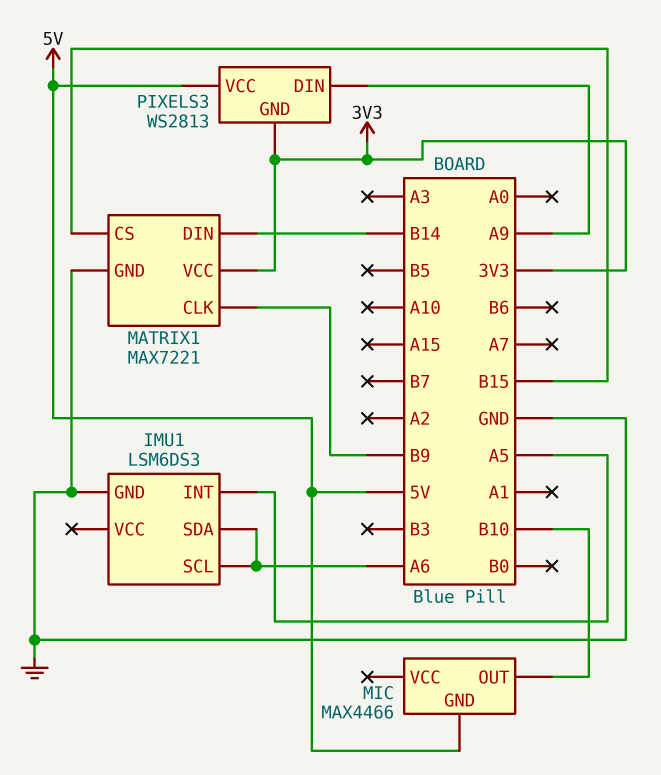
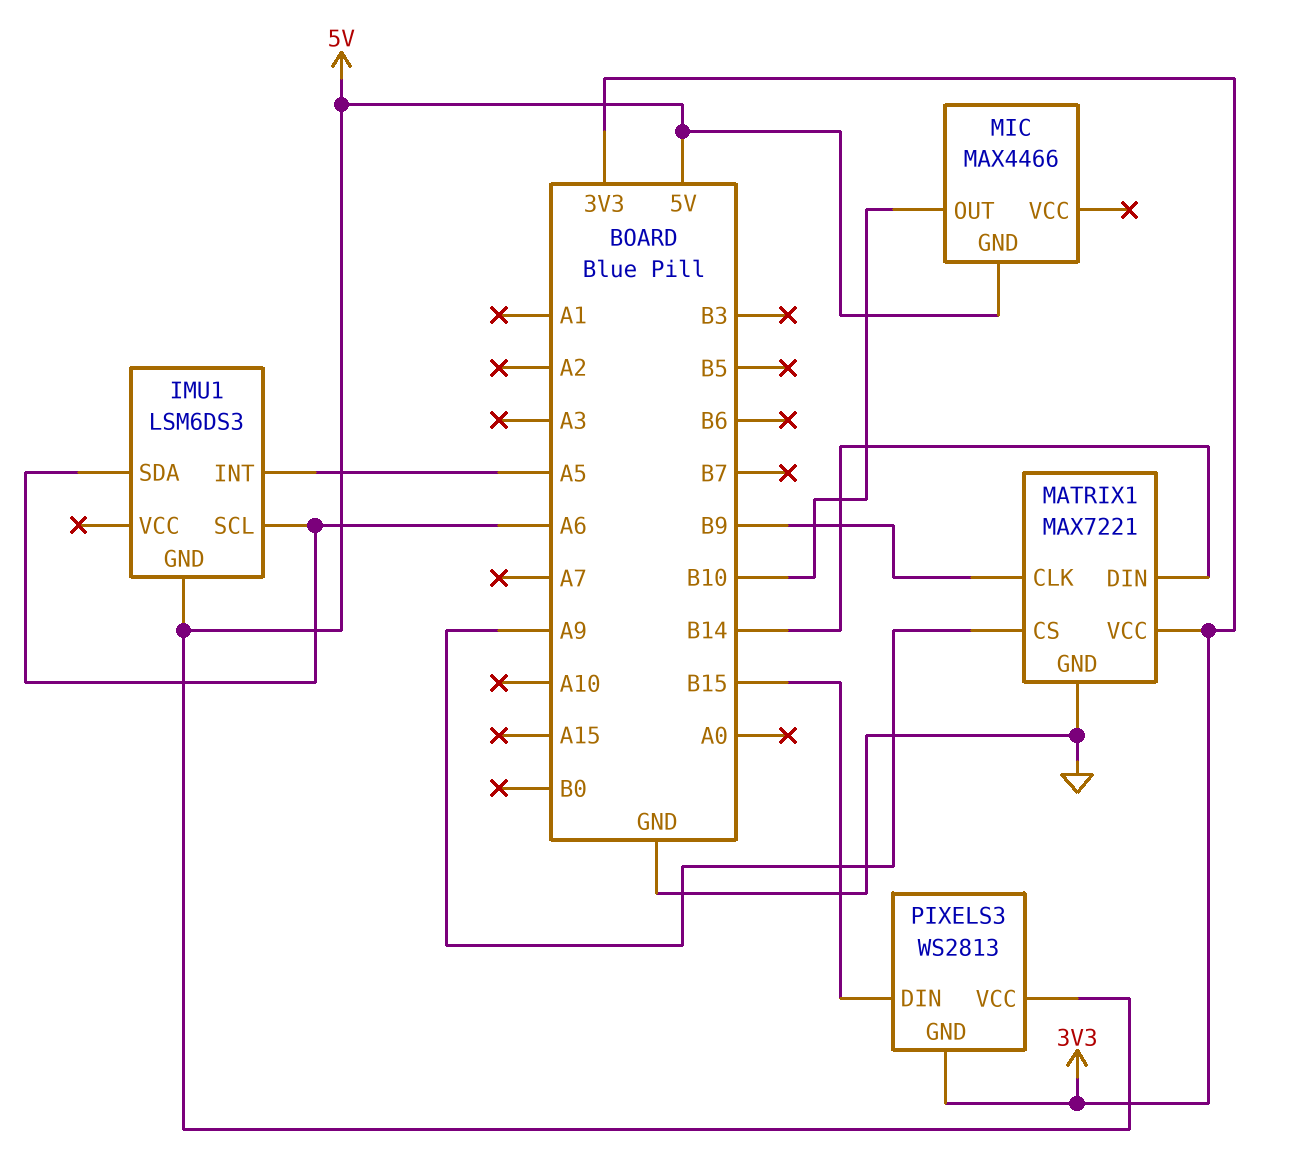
IMU1 pin GND: GND -> 5V
MATRIX1 pin CS: B15 -> A9
PIXELS3 pin DIN: A9 -> B15

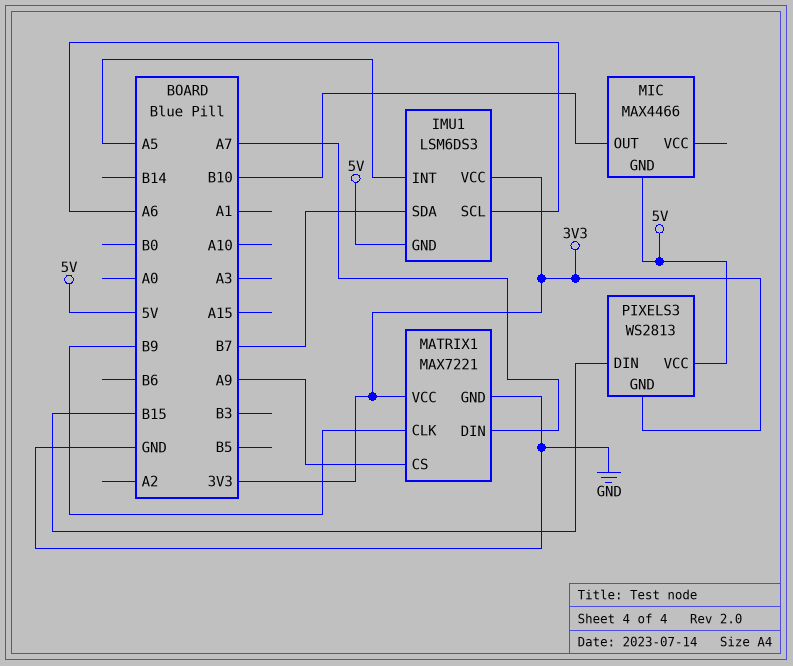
IMU1 pin SDA: A6 -> B7
IMU1 pin VCC: none -> 3V3
MATRIX1 pin DIN: B14 -> A7

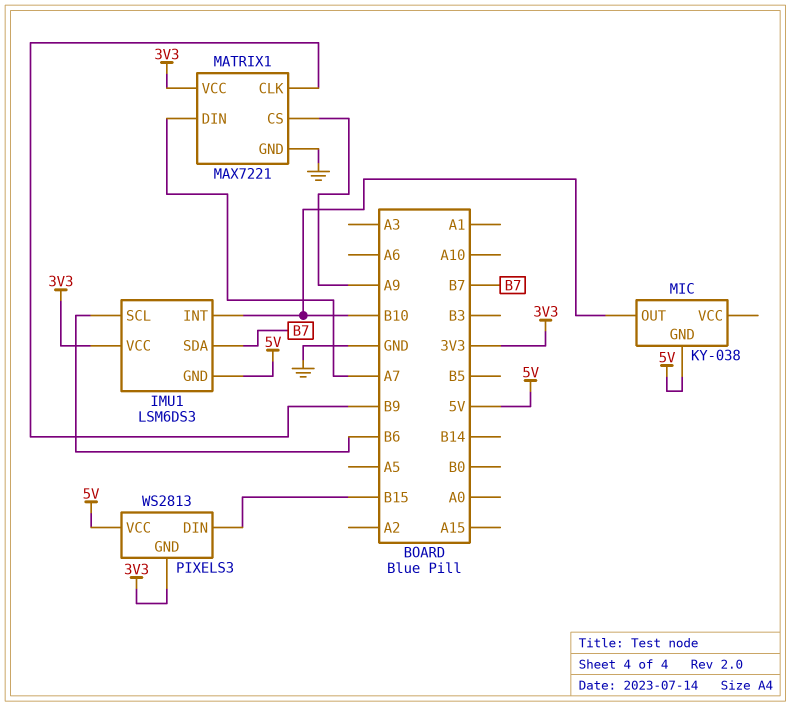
IMU1 pin INT: A5 -> B10
IMU1 pin SCL: A6 -> B6
MIC: MAX4466 -> KY-038

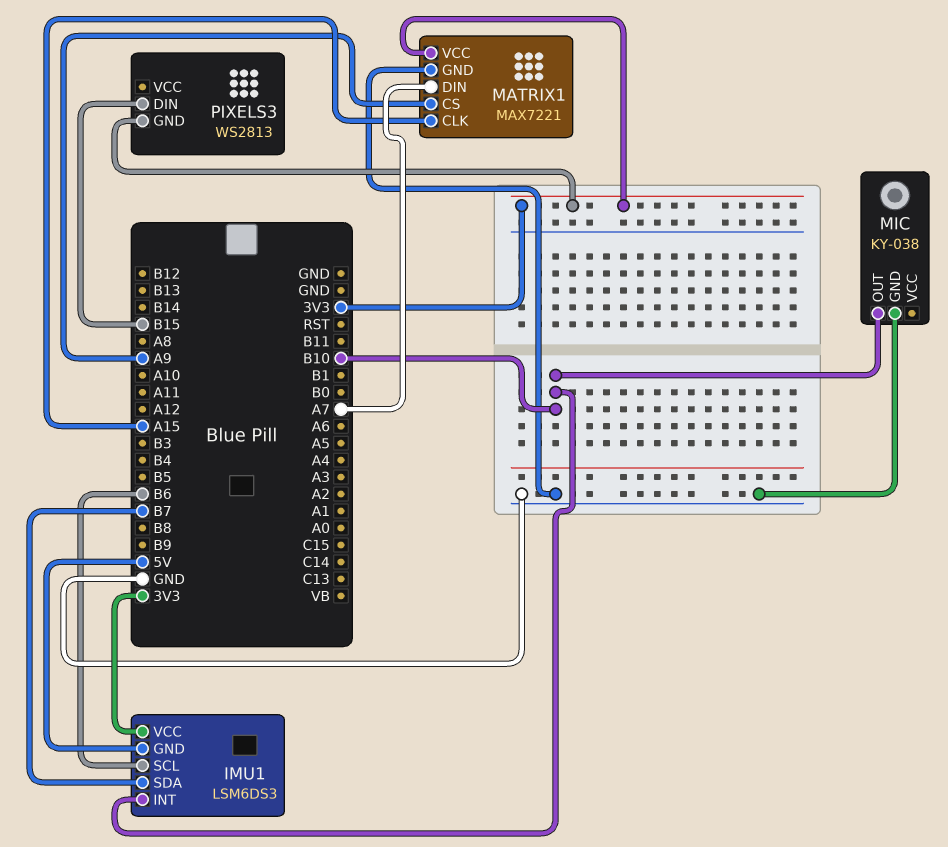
MATRIX1 pin CLK: B9 -> A15
MIC pin GND: 5V -> GND
PIXELS3 pin VCC: 5V -> none

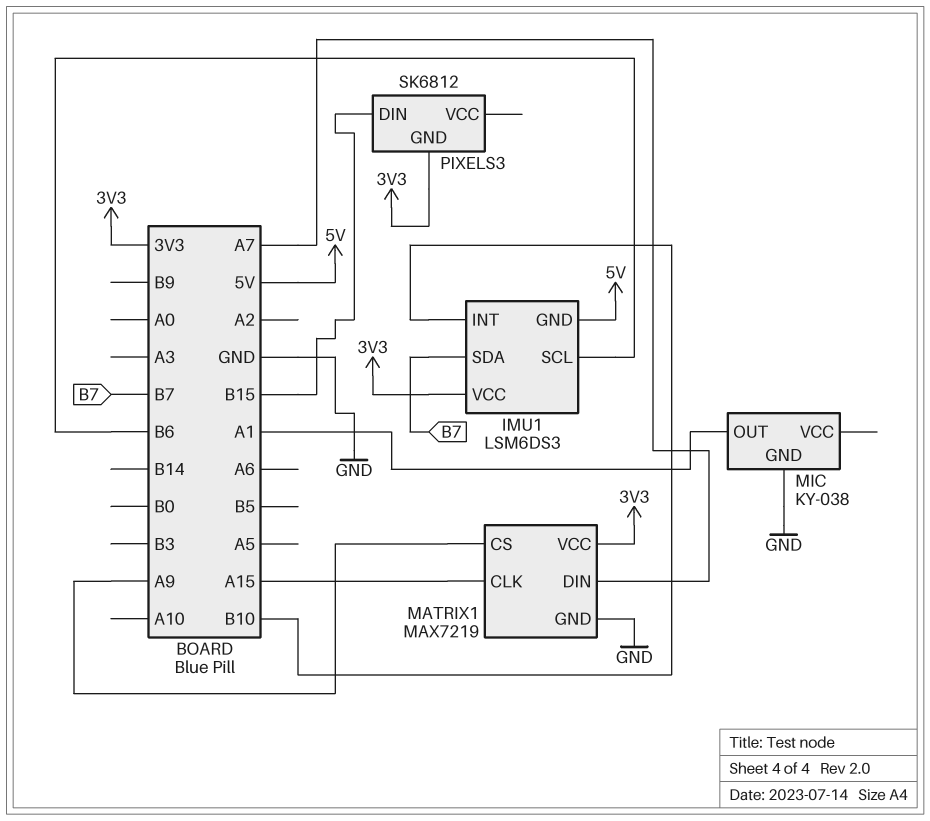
MATRIX1: MAX7221 -> MAX7219
MIC pin OUT: B10 -> A1
PIXELS3: WS2813 -> SK6812

